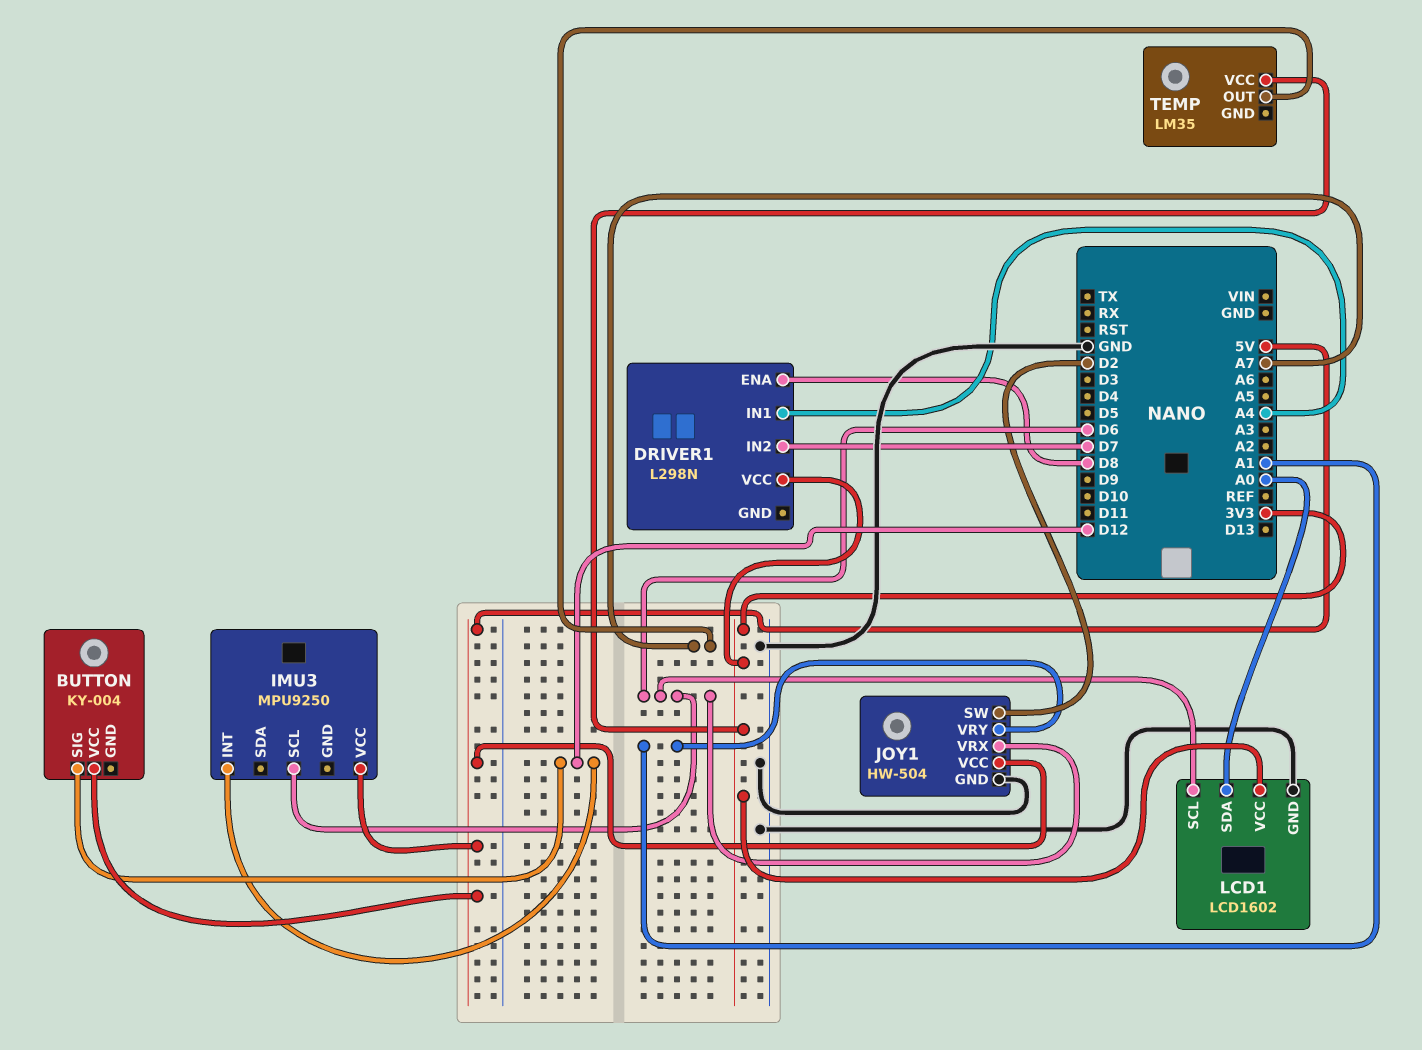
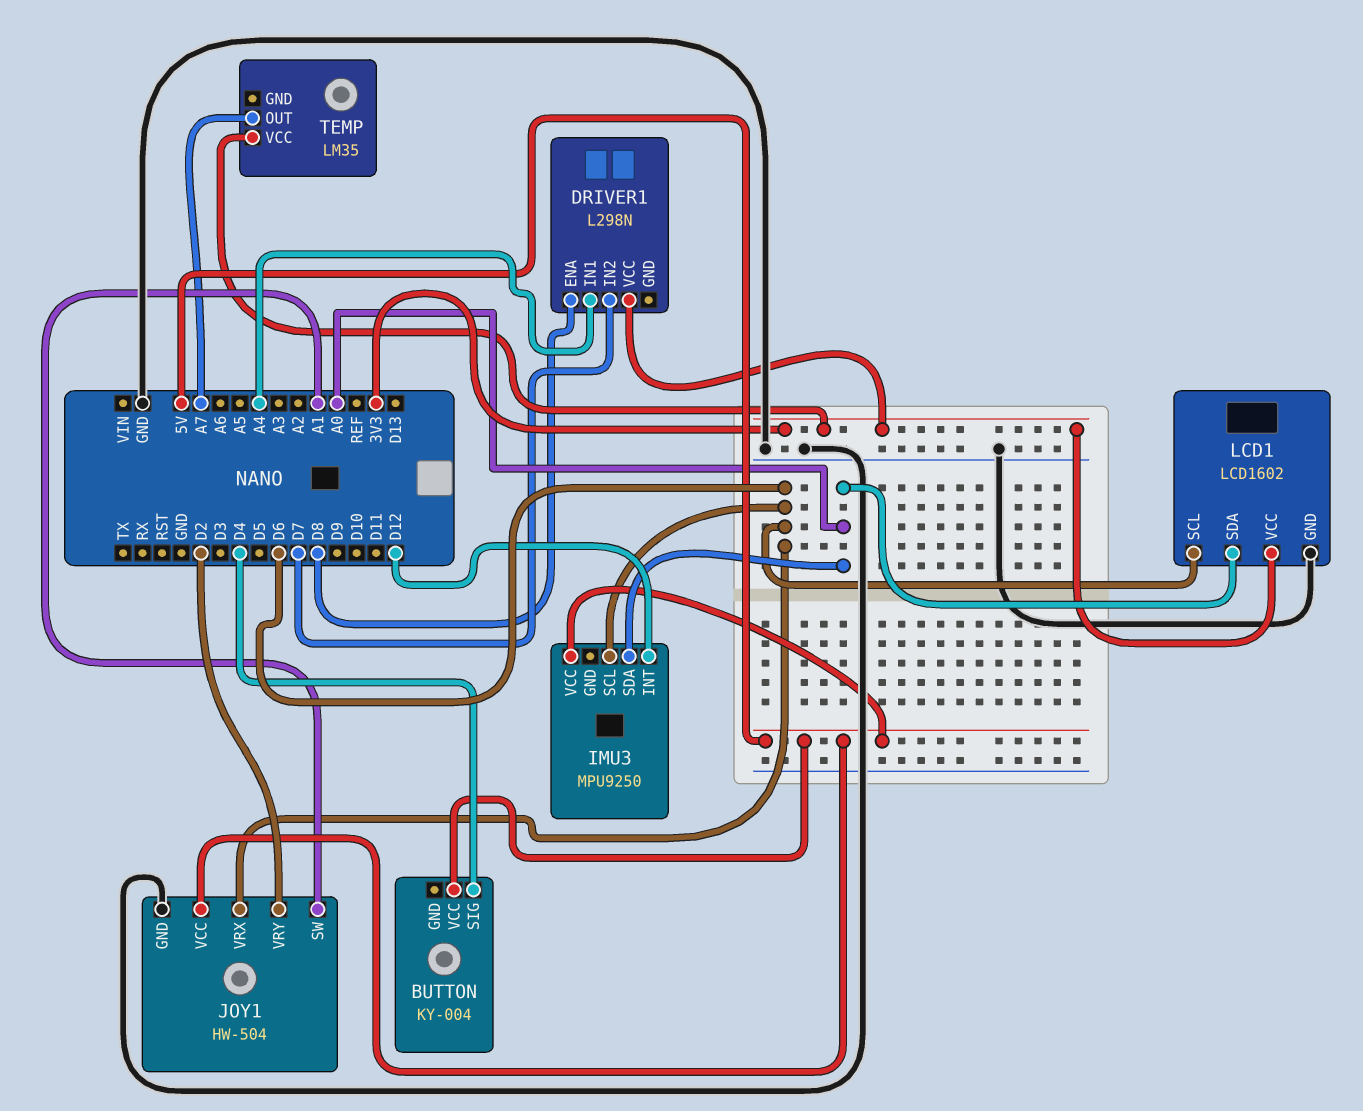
BUTTON pin SIG: D12 -> D4
IMU3 pin SDA: none -> A0
JOY1 pin SW: D2 -> A1
JOY1 pin VRY: A1 -> D2

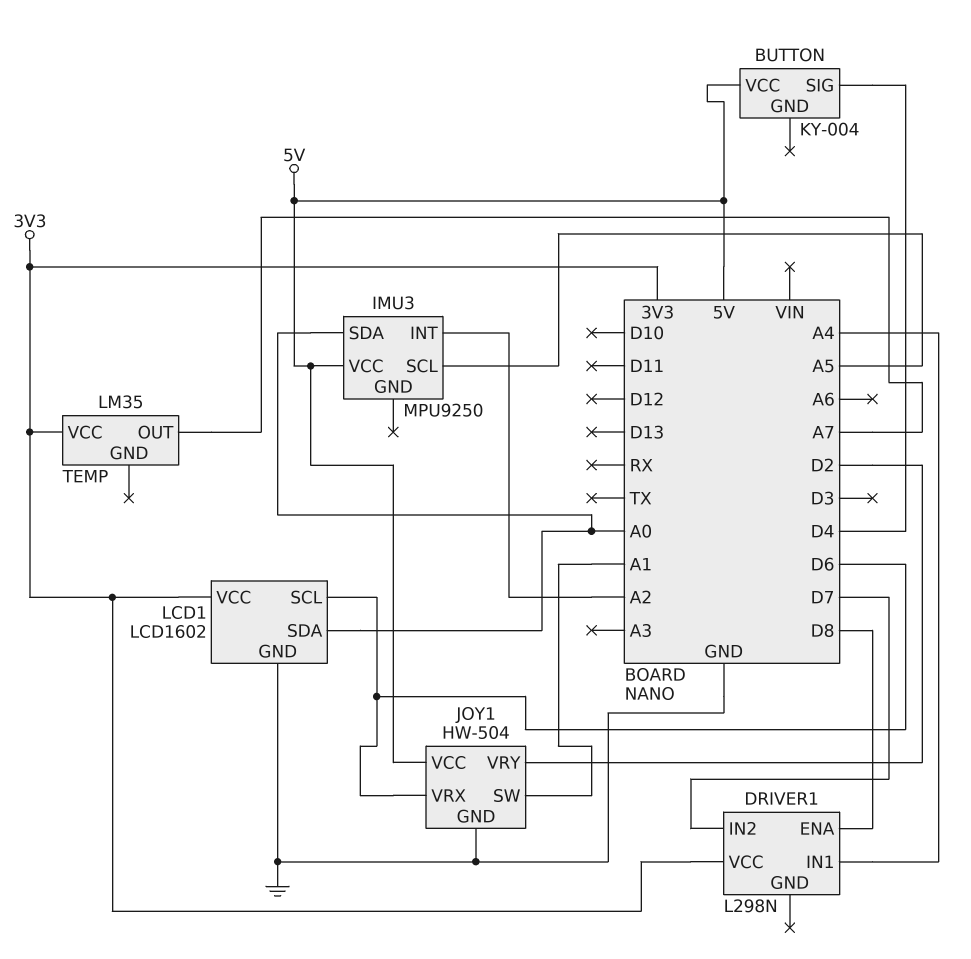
IMU3 pin INT: D12 -> A2
IMU3 pin SCL: D6 -> A5

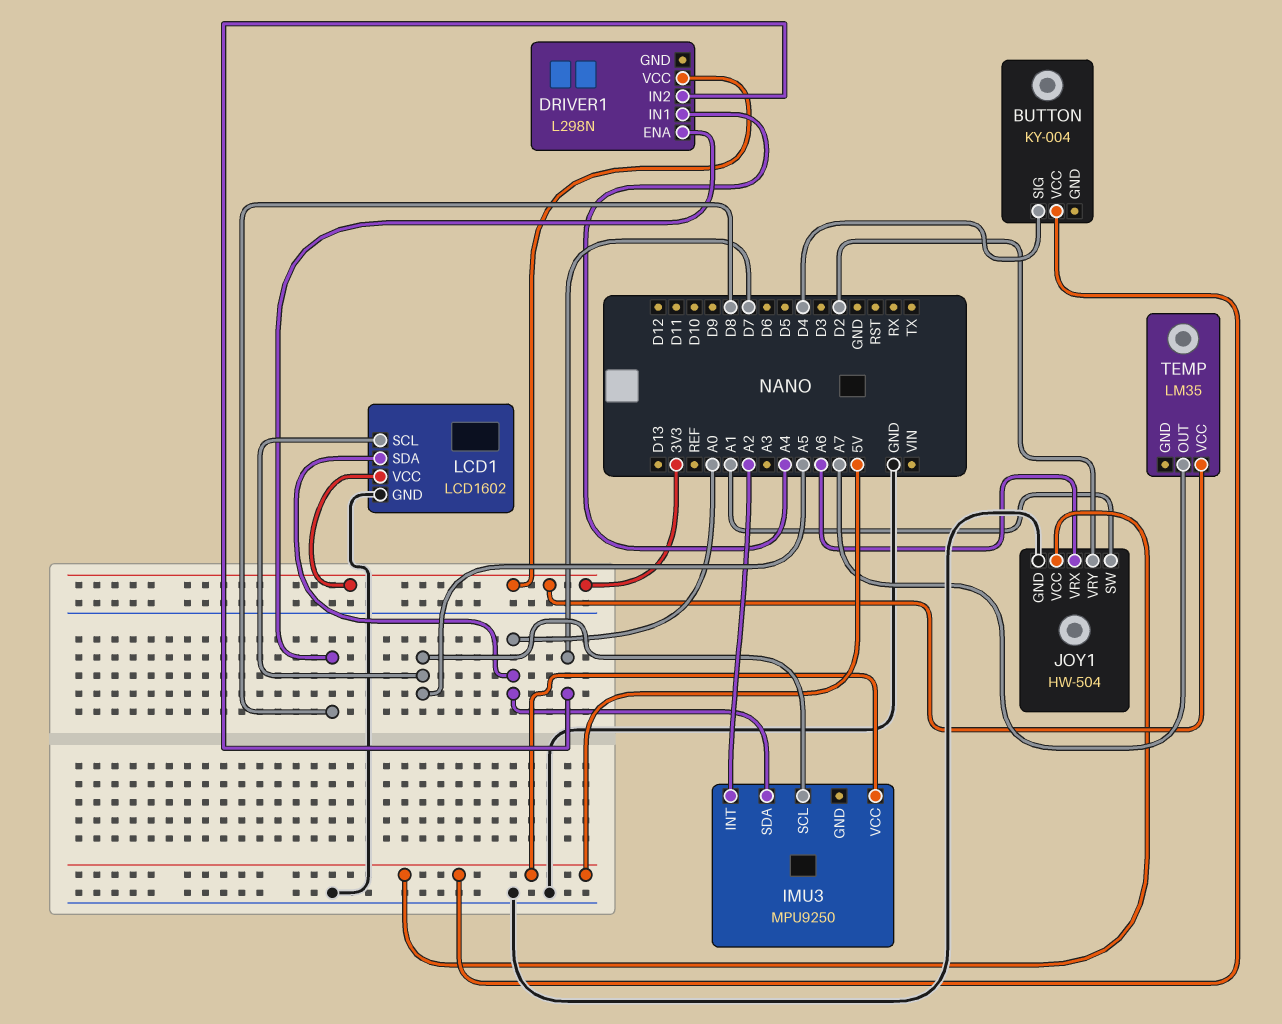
JOY1 pin VRX: D6 -> A6
LCD1 pin SCL: D6 -> A5

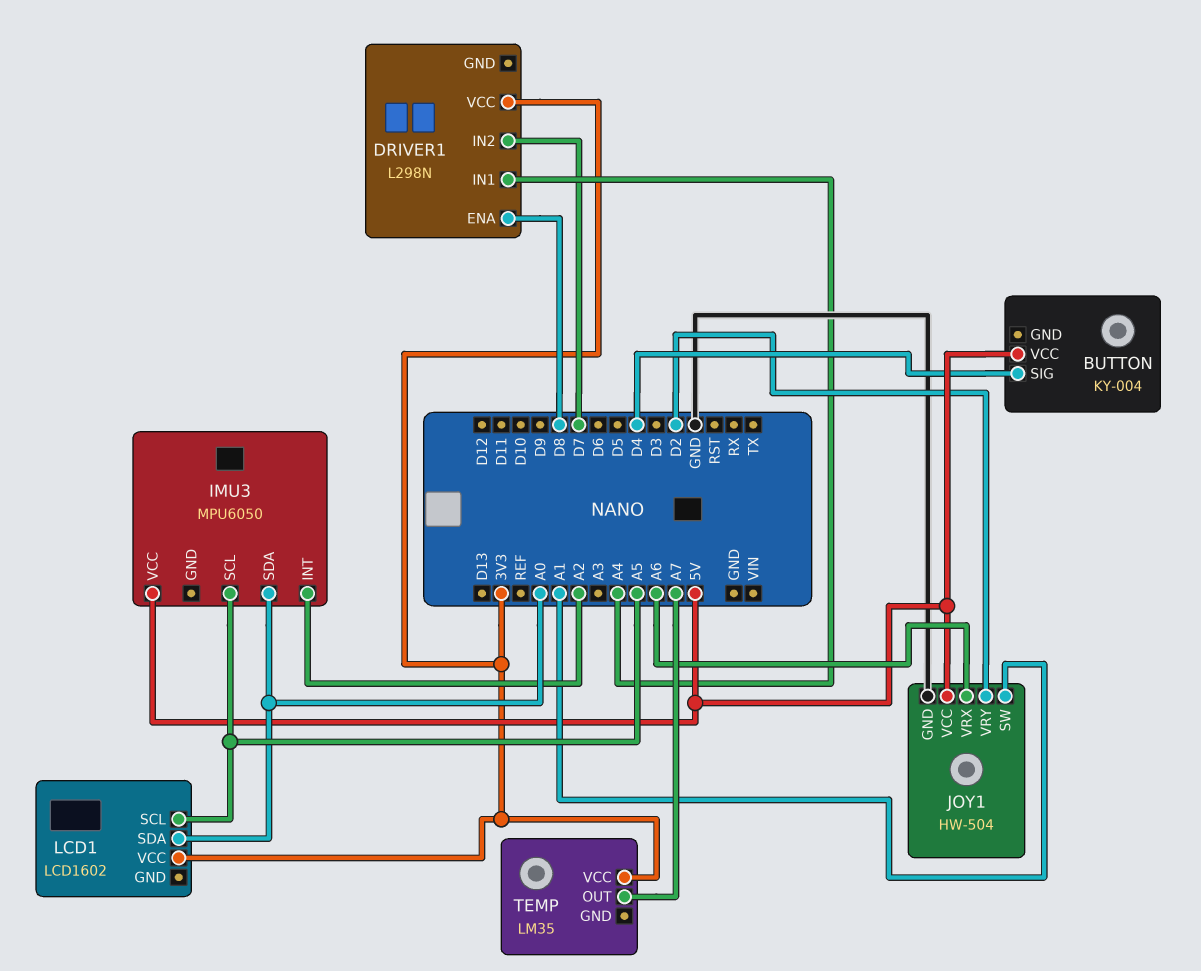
IMU3: MPU9250 -> MPU6050
LCD1 pin GND: GND -> none

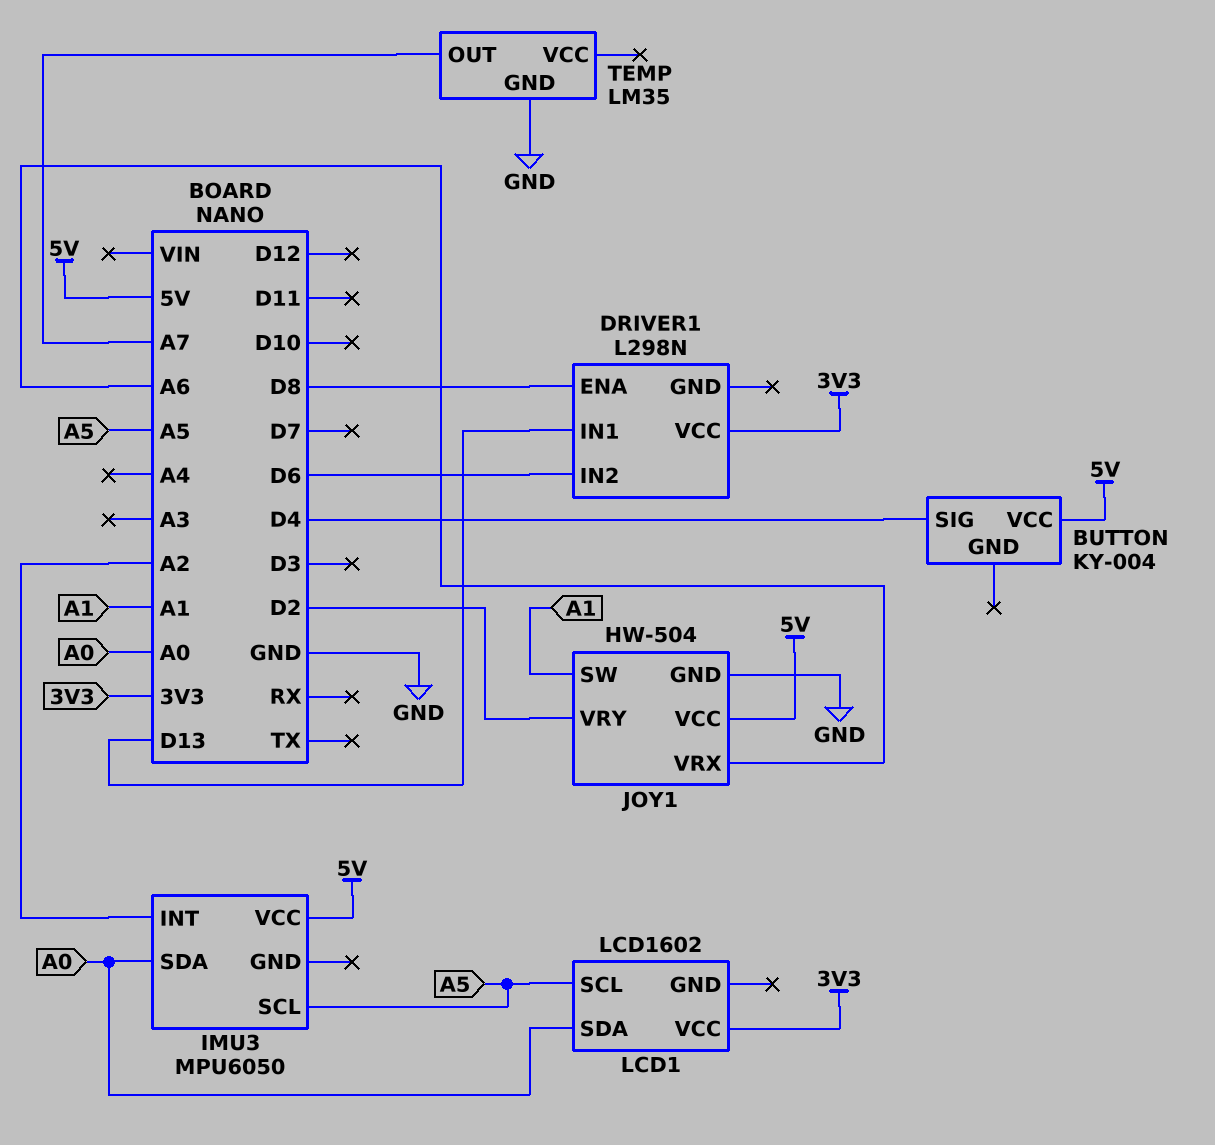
DRIVER1 pin IN1: A4 -> D13
DRIVER1 pin IN2: D7 -> D6
TEMP pin GND: none -> GND
TEMP pin VCC: 3V3 -> none

